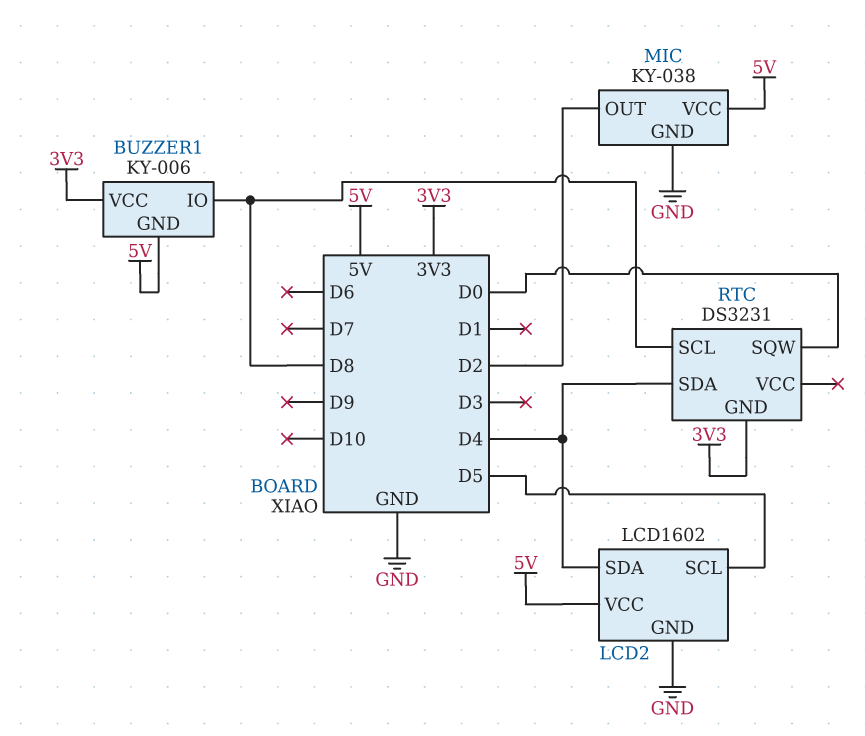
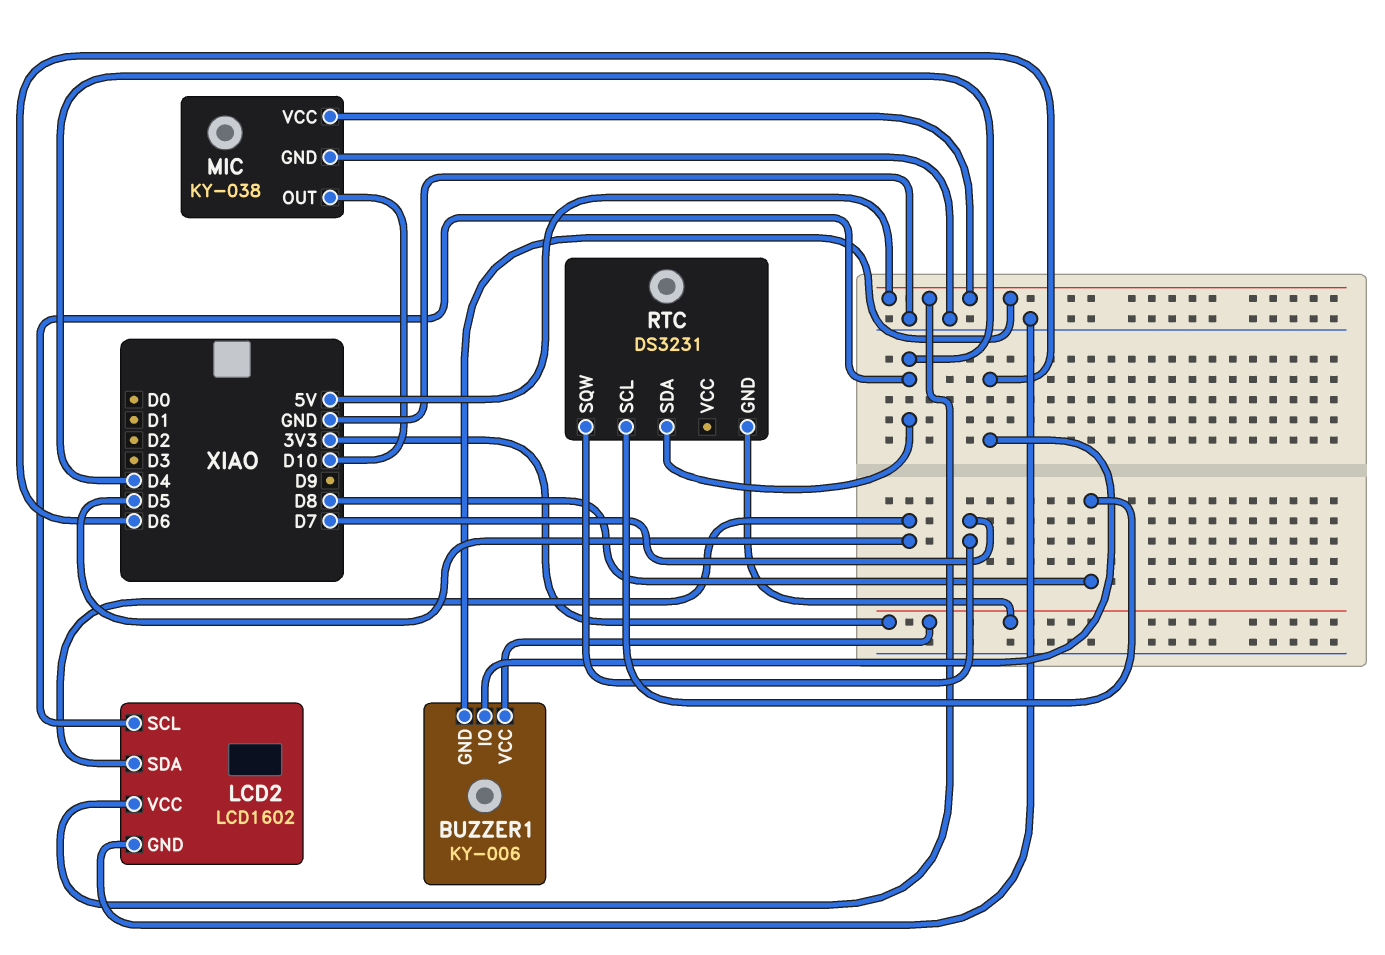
BUZZER1 pin IO: D8 -> D6
LCD2 pin SCL: D5 -> D4
LCD2 pin SDA: D4 -> D5
MIC pin OUT: D2 -> D10
RTC pin SQW: D0 -> D7

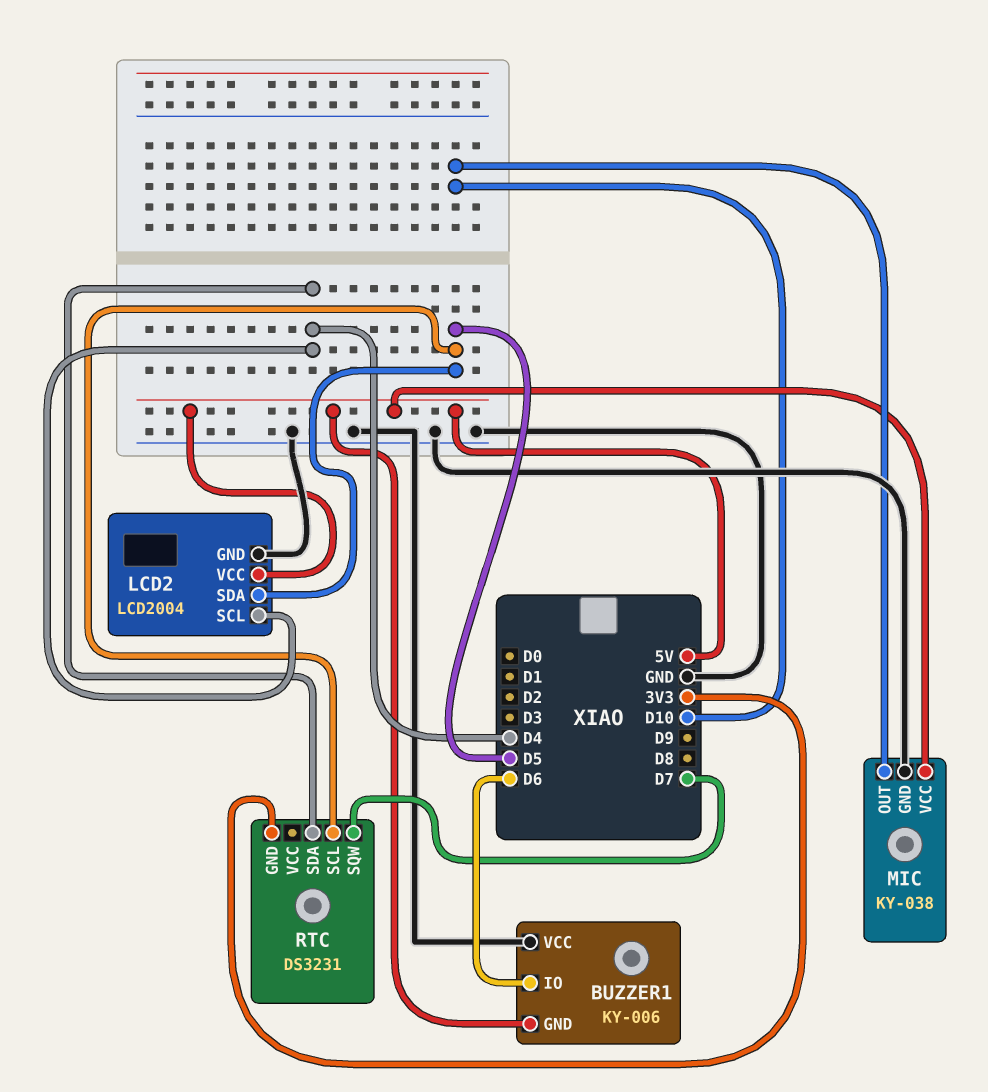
BUZZER1 pin VCC: 3V3 -> GND
LCD2: LCD1602 -> LCD2004
RTC pin SCL: D8 -> D5

